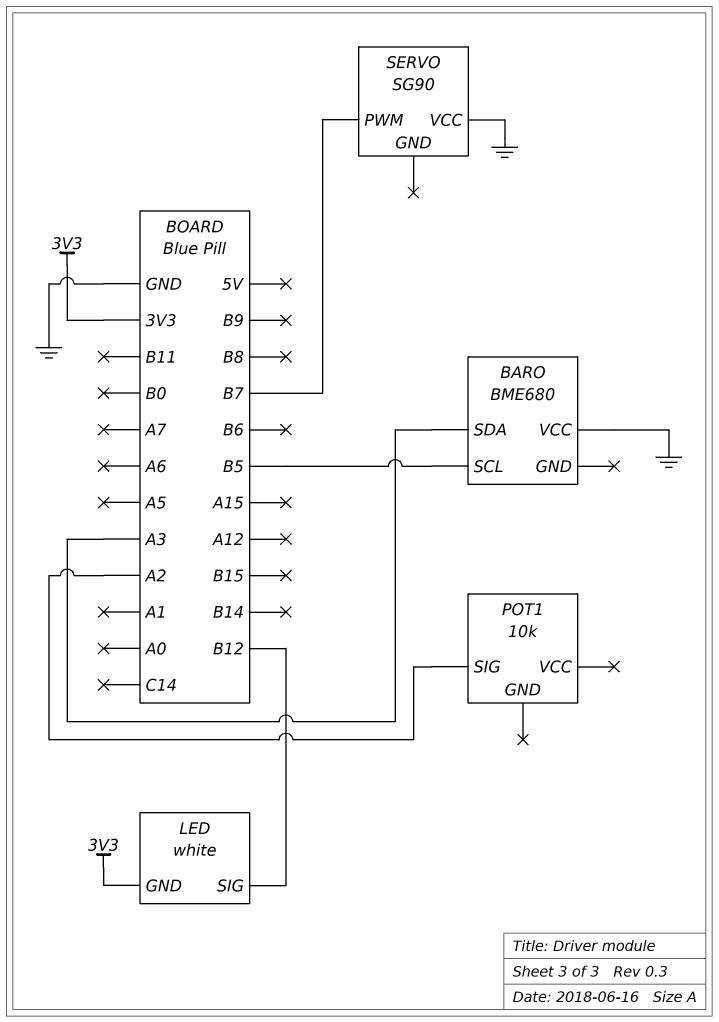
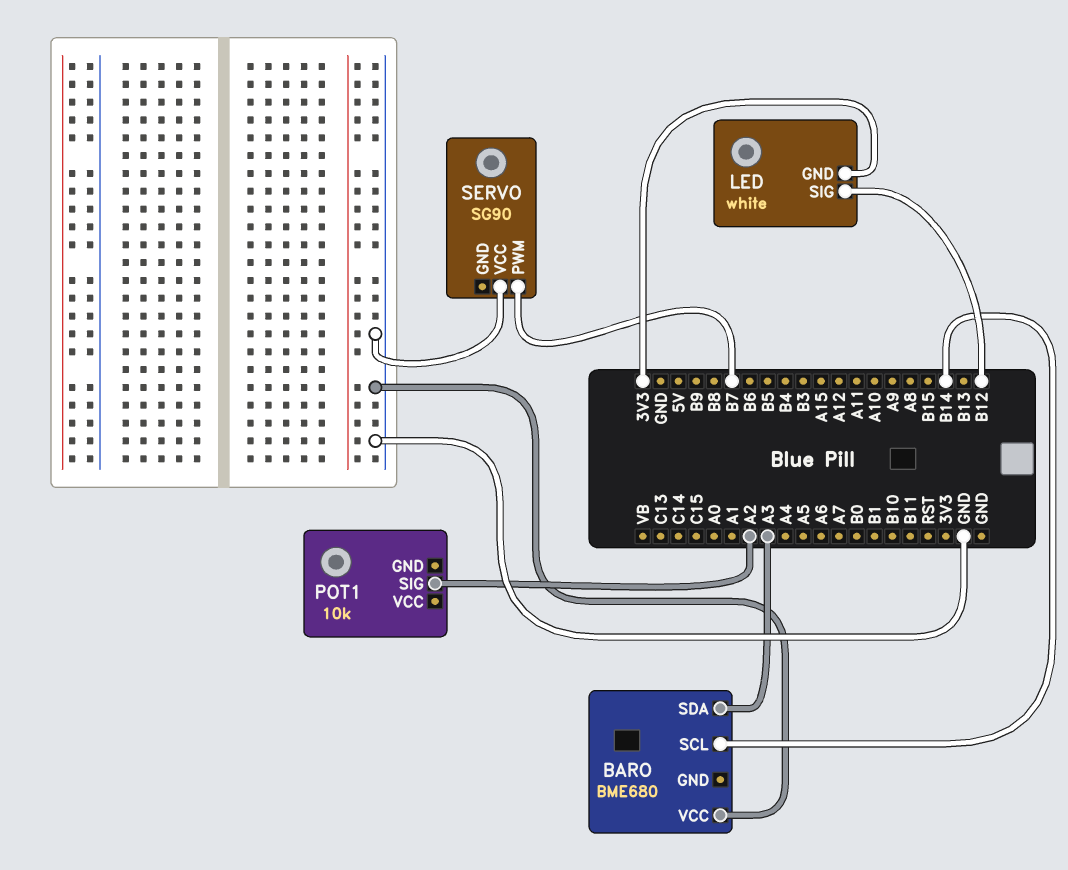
BARO pin SCL: B5 -> B14

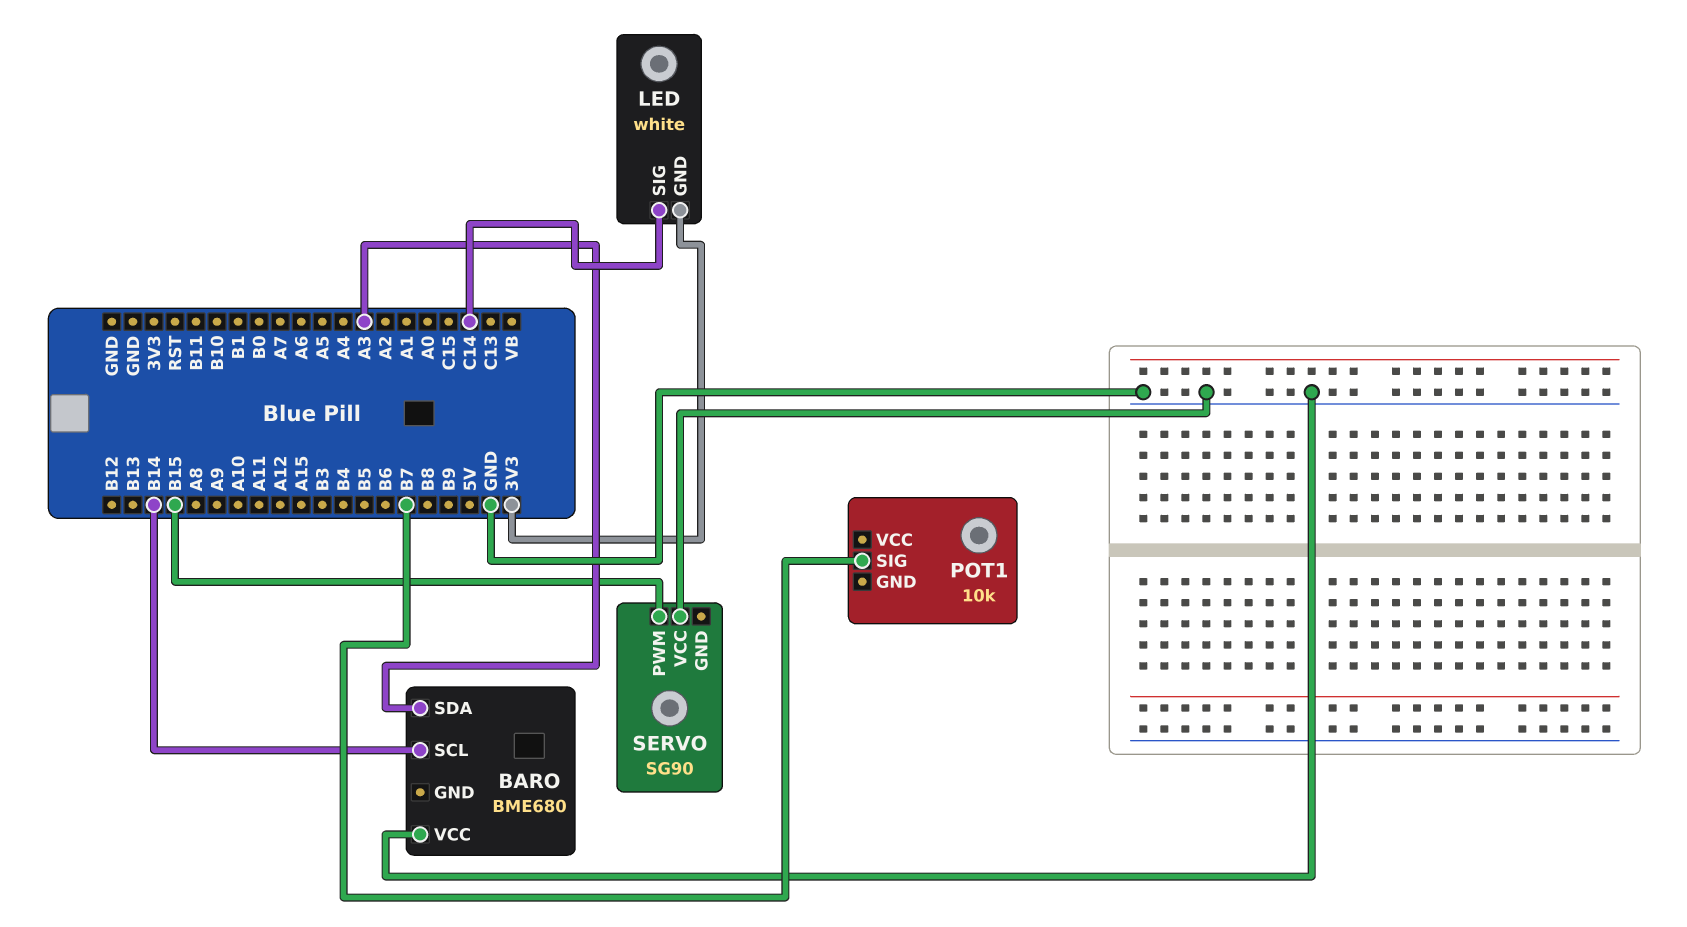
LED pin SIG: B12 -> C14
POT1 pin SIG: A2 -> B7
SERVO pin PWM: B7 -> B15

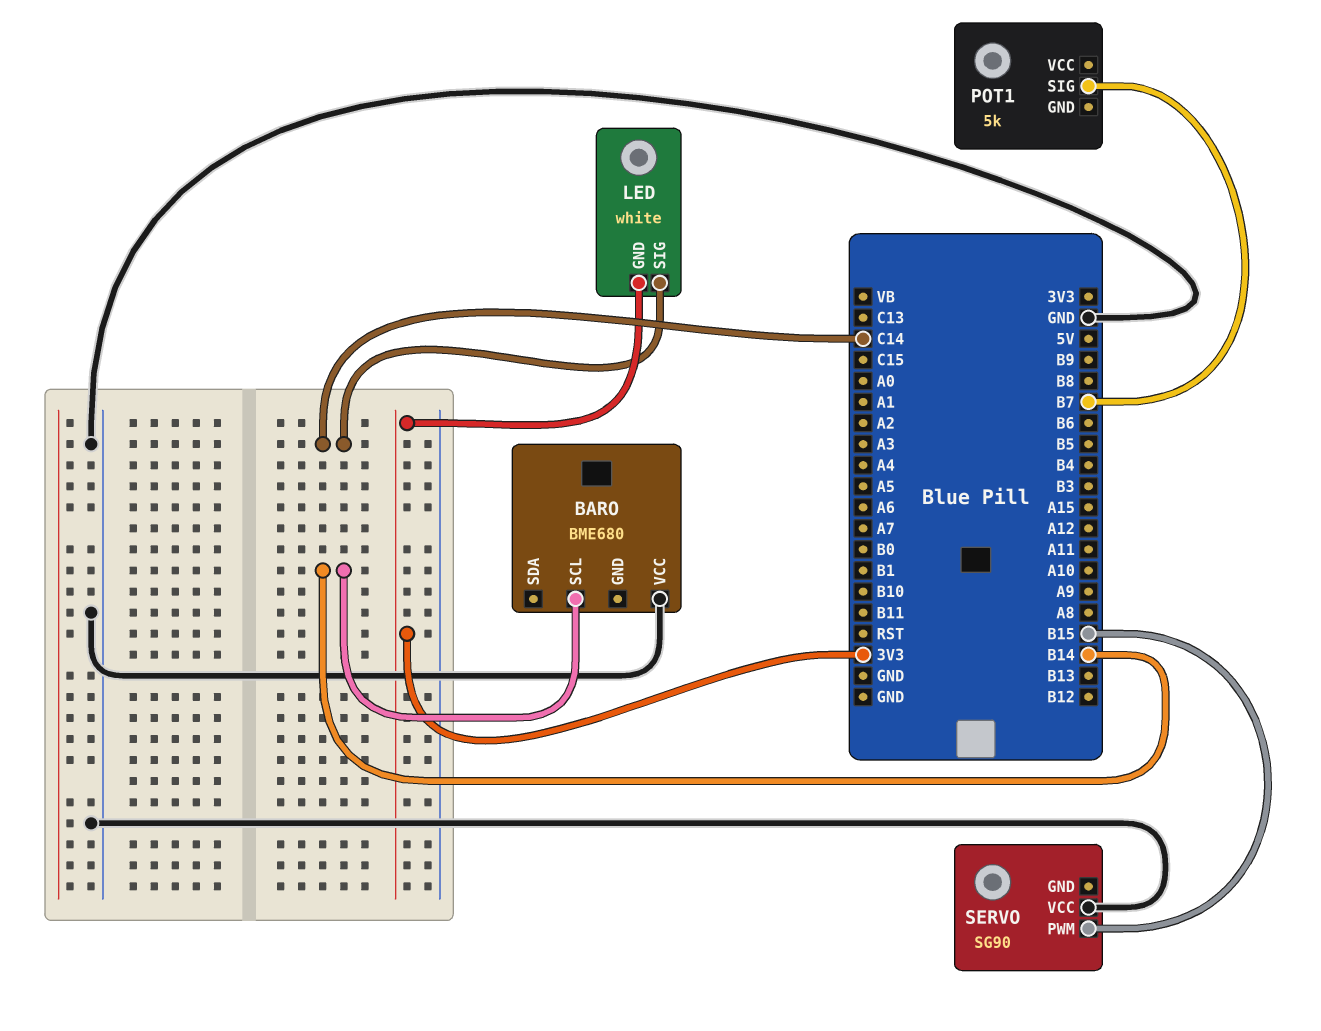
BARO pin SDA: A3 -> none
POT1: 10k -> 5k

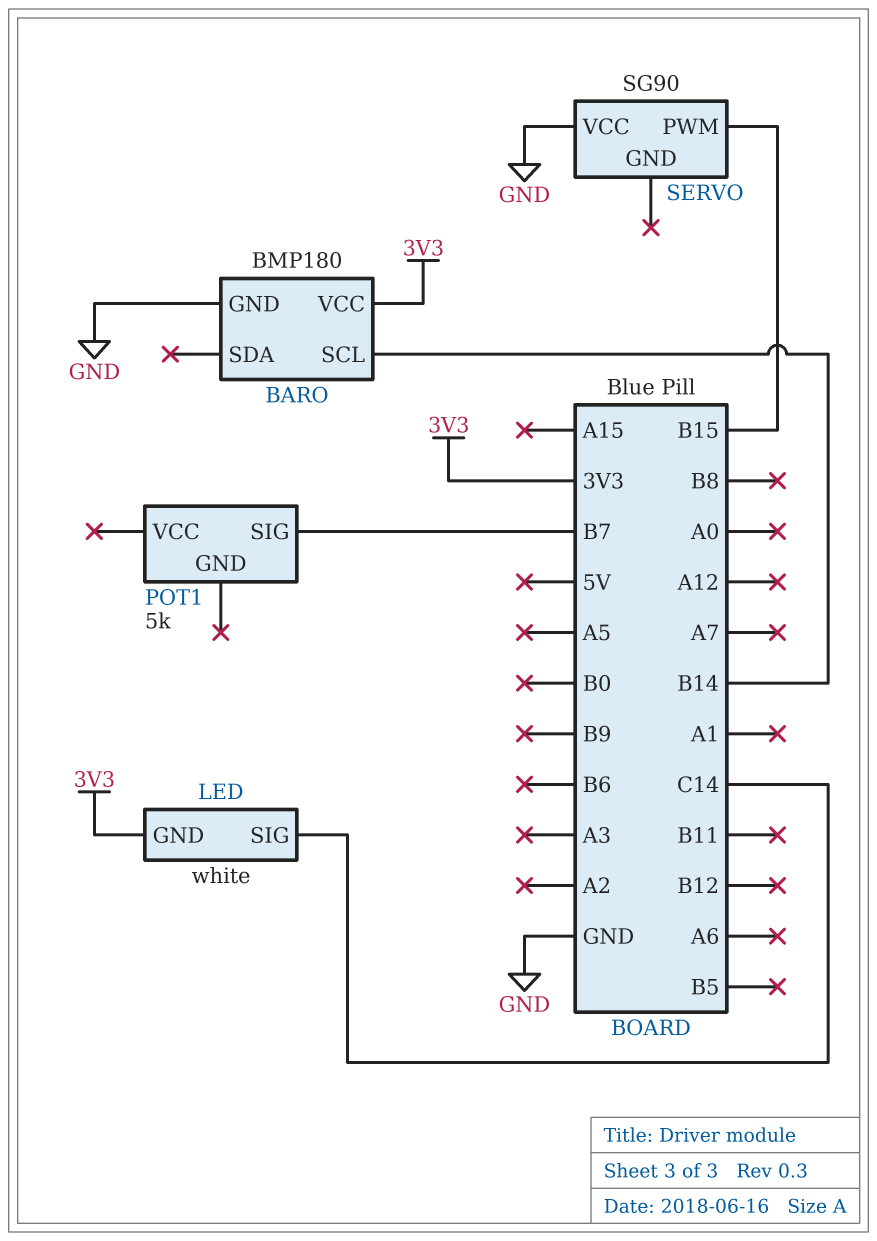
BARO: BME680 -> BMP180
BARO pin GND: none -> GND
BARO pin VCC: GND -> 3V3

